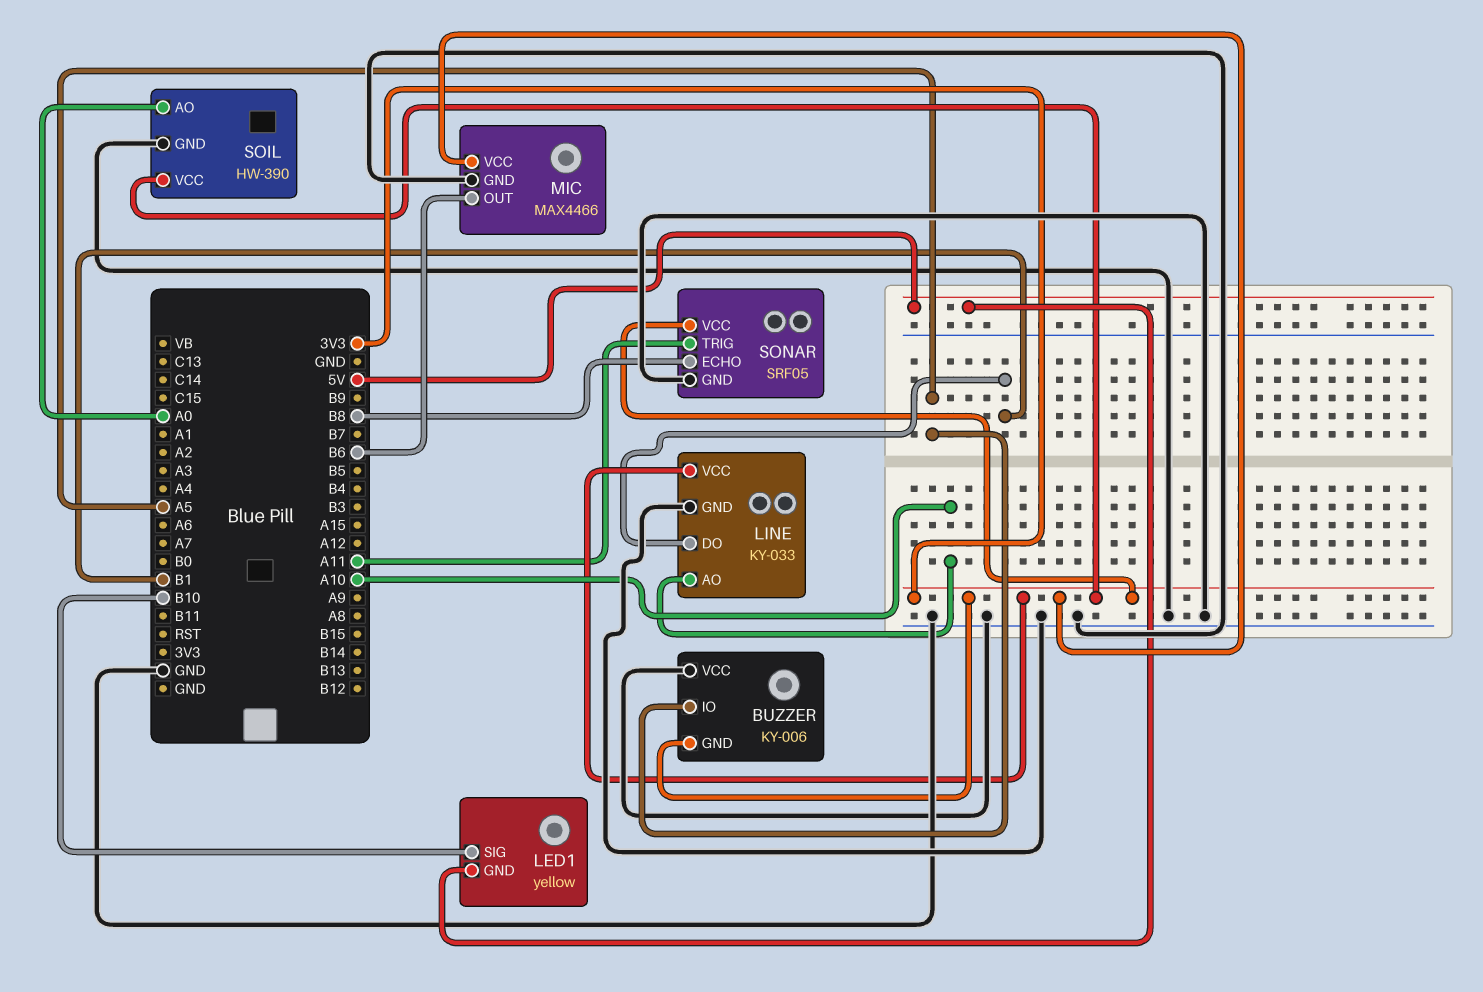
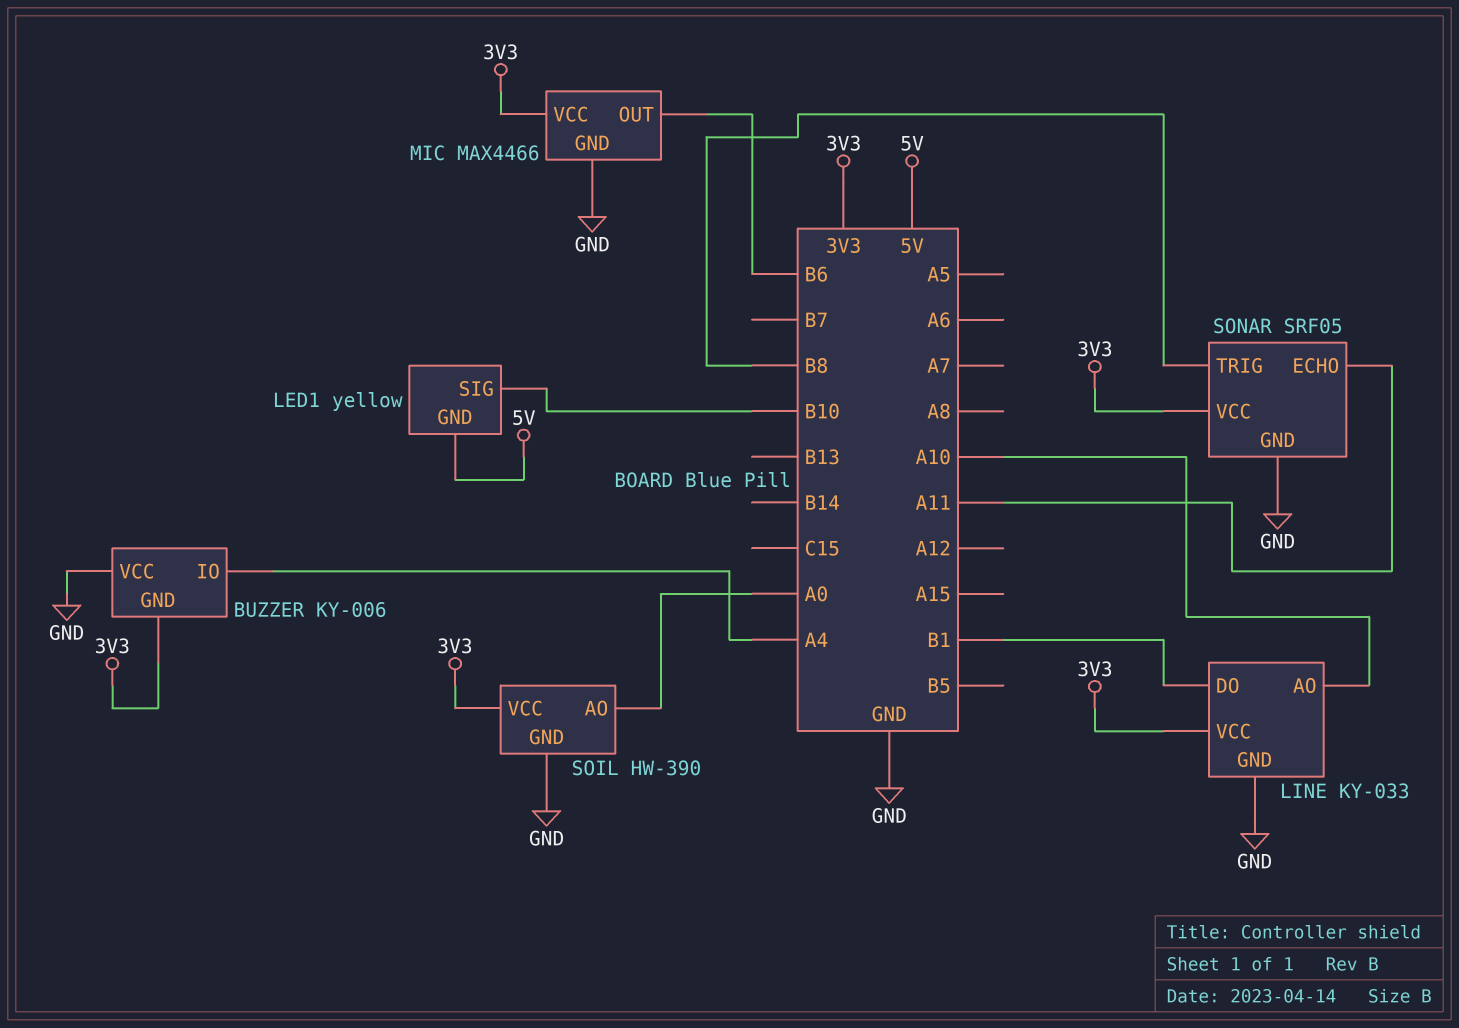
BUZZER pin IO: A5 -> A4
SONAR pin ECHO: B8 -> A11
SONAR pin TRIG: A11 -> B8

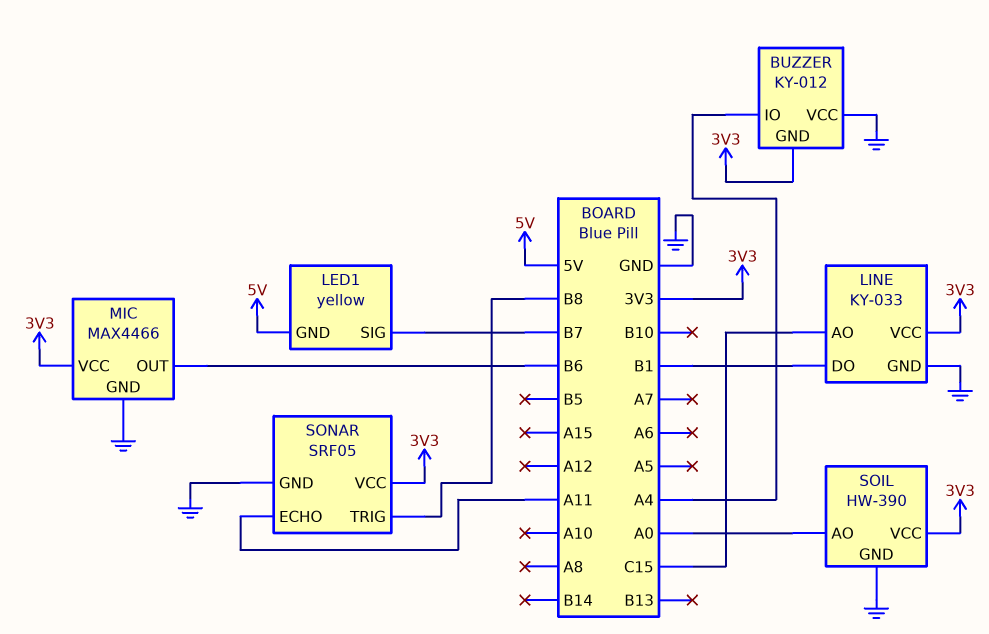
BUZZER: KY-006 -> KY-012
LED1 pin SIG: B10 -> B7
LINE pin AO: A10 -> C15

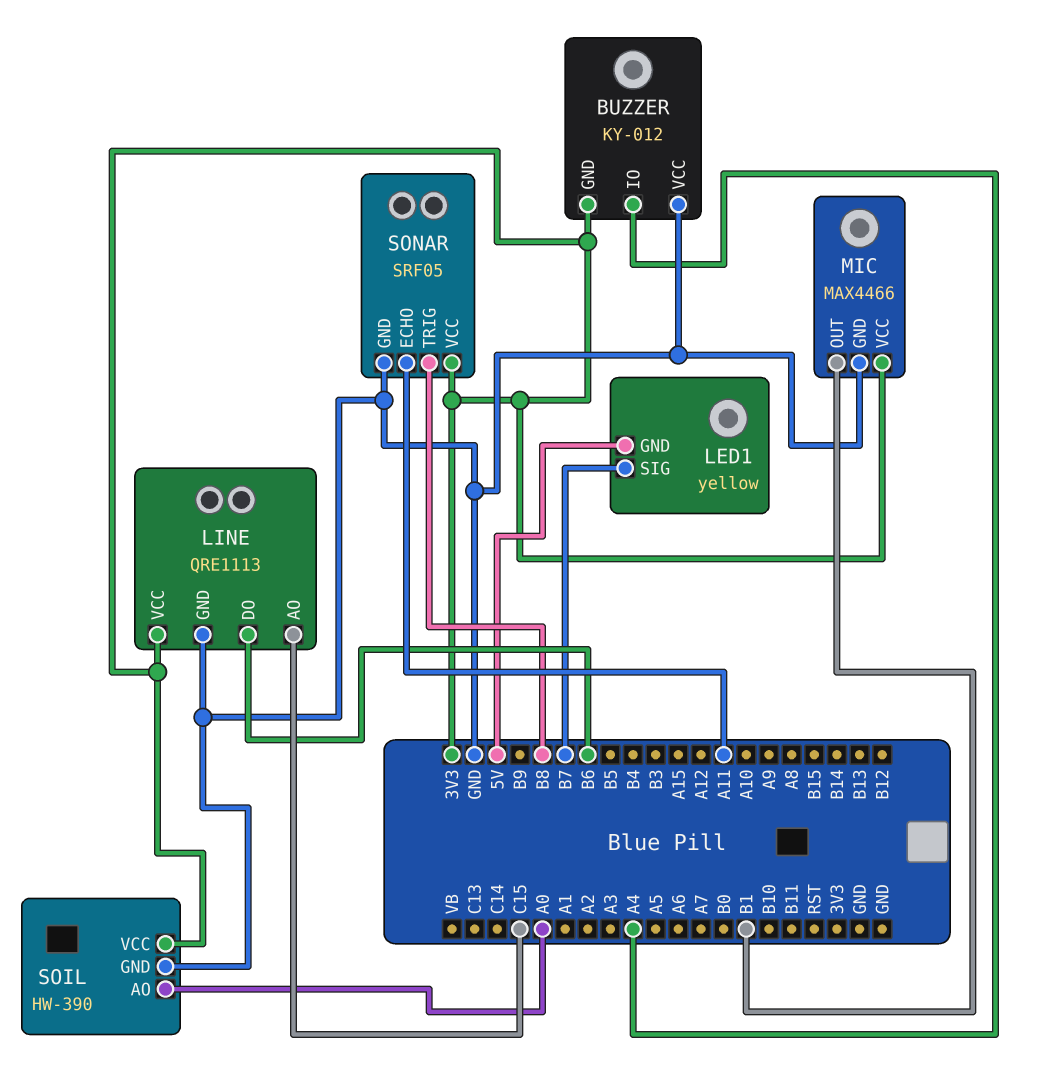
LINE: KY-033 -> QRE1113
LINE pin DO: B1 -> B6
MIC pin OUT: B6 -> B1

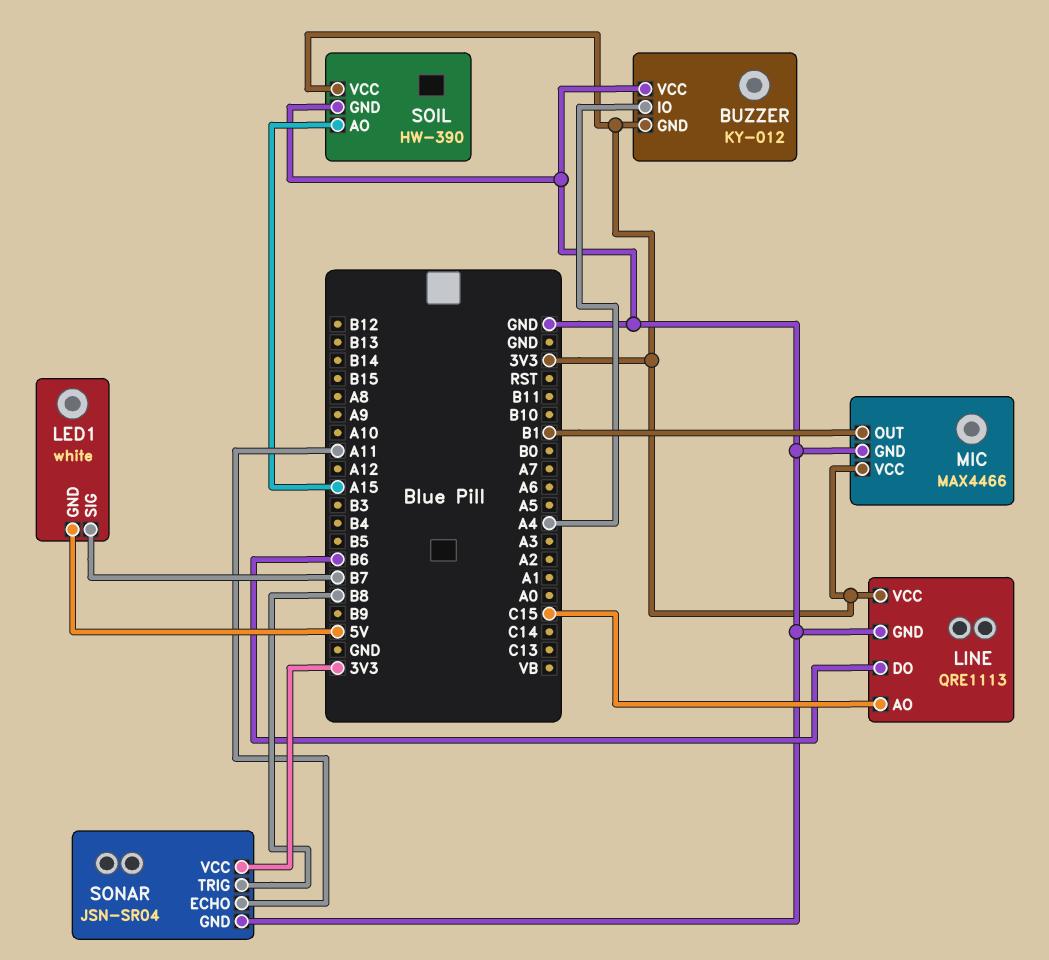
LED1: yellow -> white
SOIL pin AO: A0 -> A15
SONAR: SRF05 -> JSN-SR04

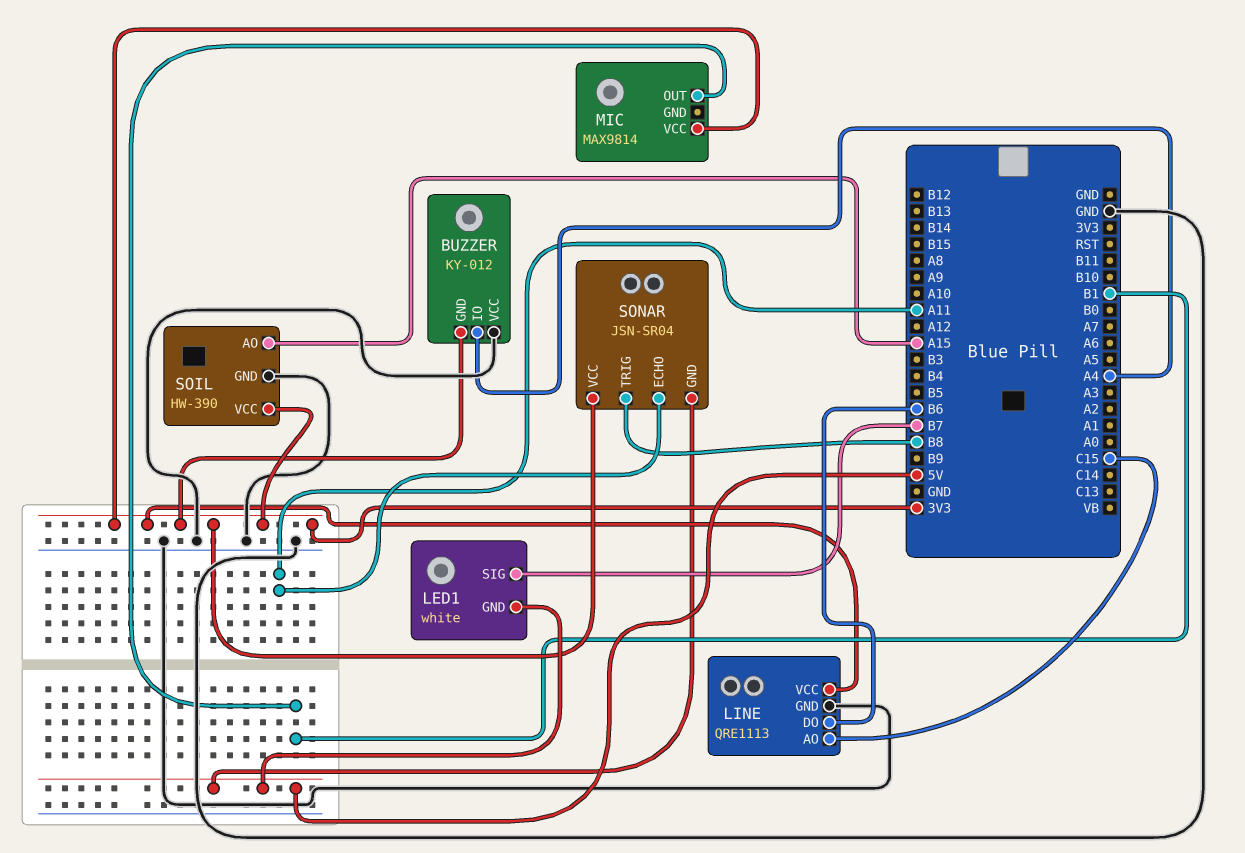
MIC: MAX4466 -> MAX9814
MIC pin GND: GND -> none
SONAR pin GND: GND -> 5V

